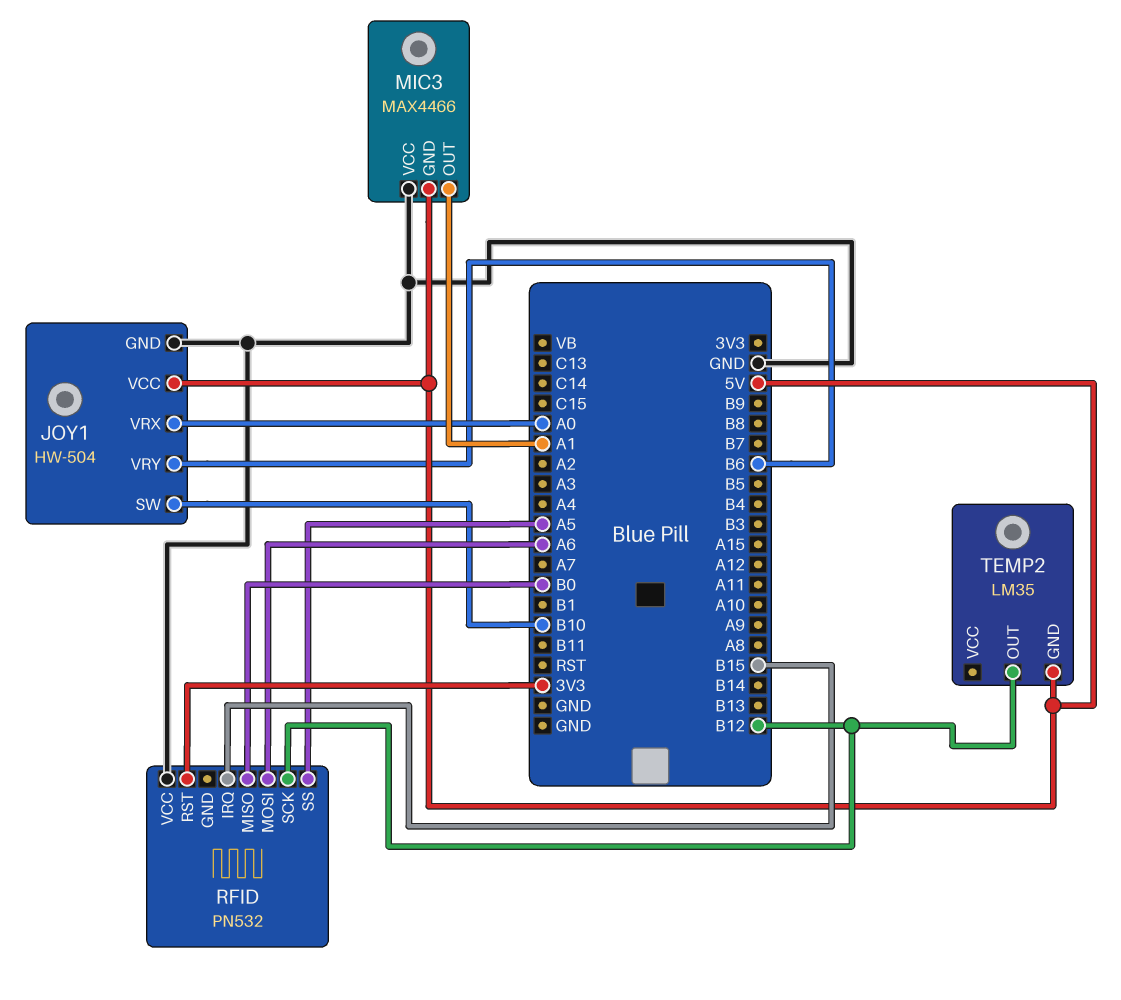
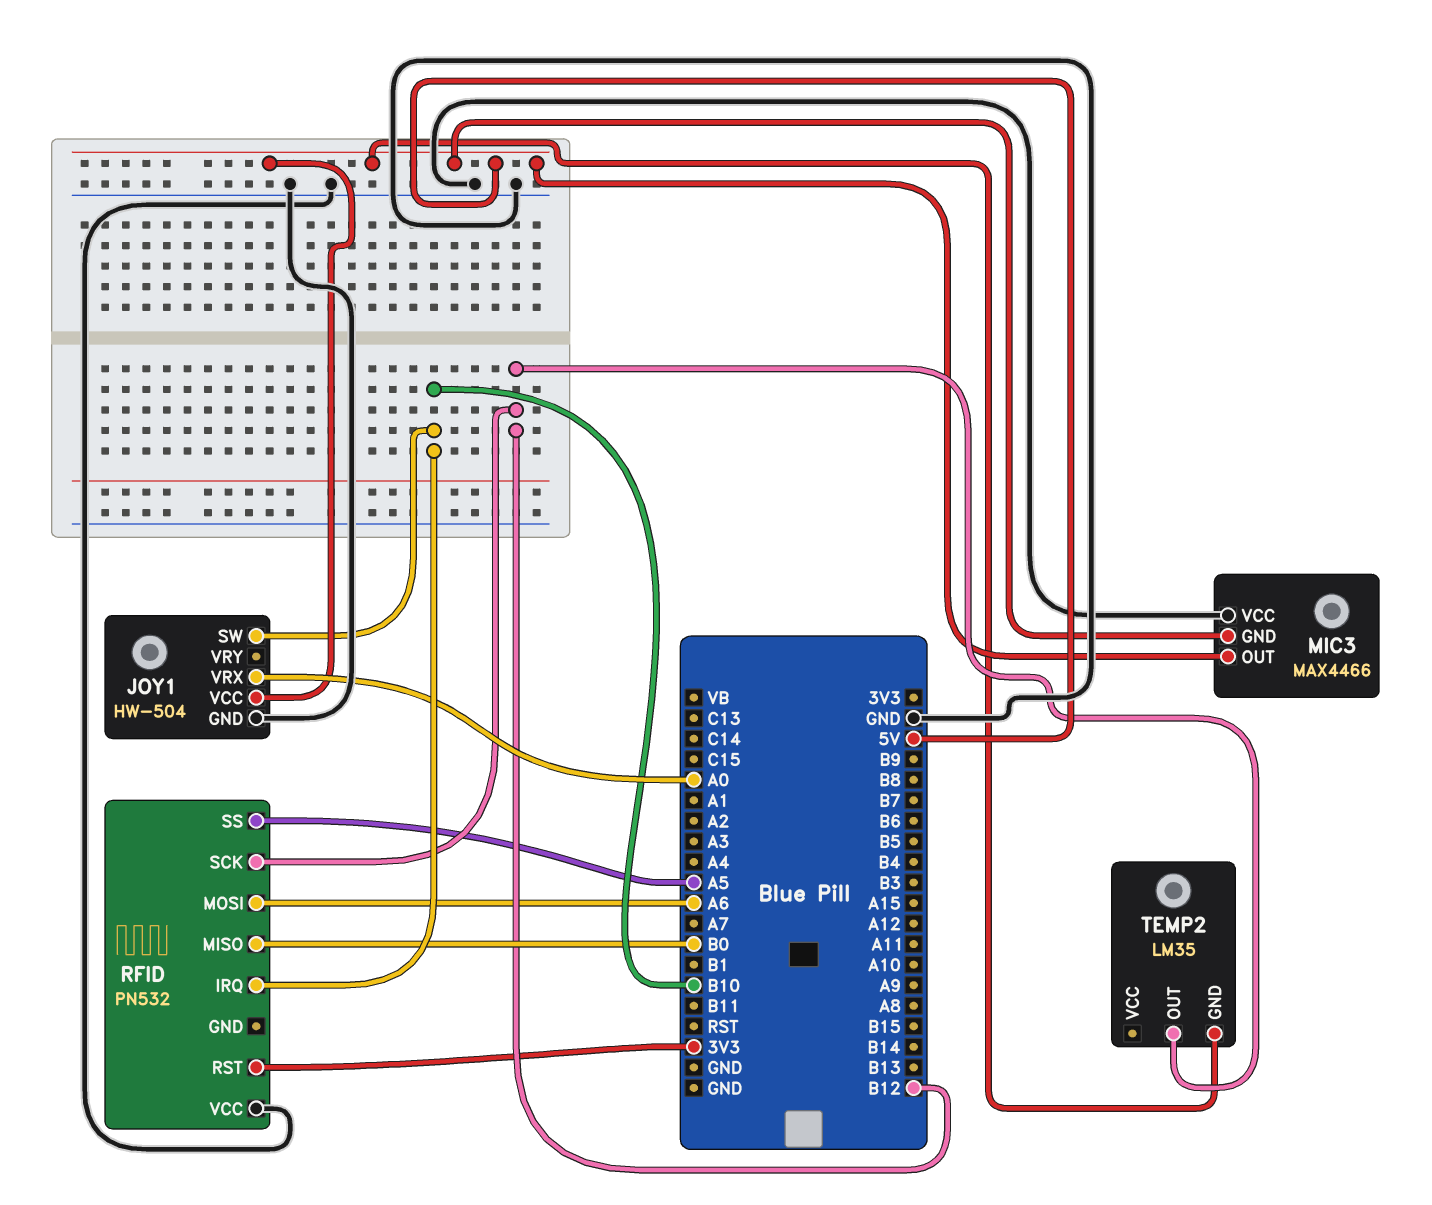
JOY1 pin VRY: B6 -> none
MIC3 pin OUT: A1 -> 5V
RFID pin IRQ: B15 -> B10

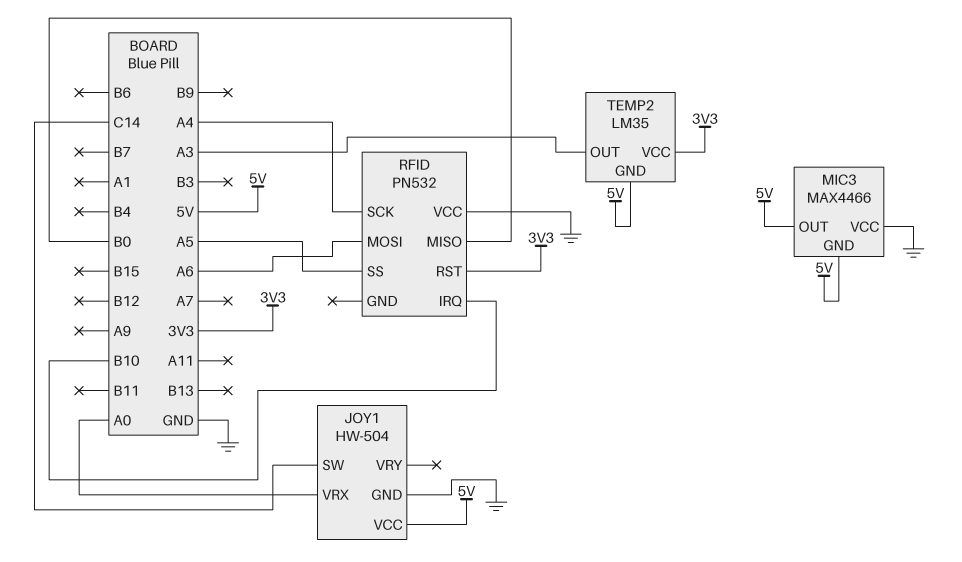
JOY1 pin SW: B10 -> C14
RFID pin SCK: B12 -> A4
TEMP2 pin OUT: B12 -> A3
TEMP2 pin VCC: none -> 3V3

